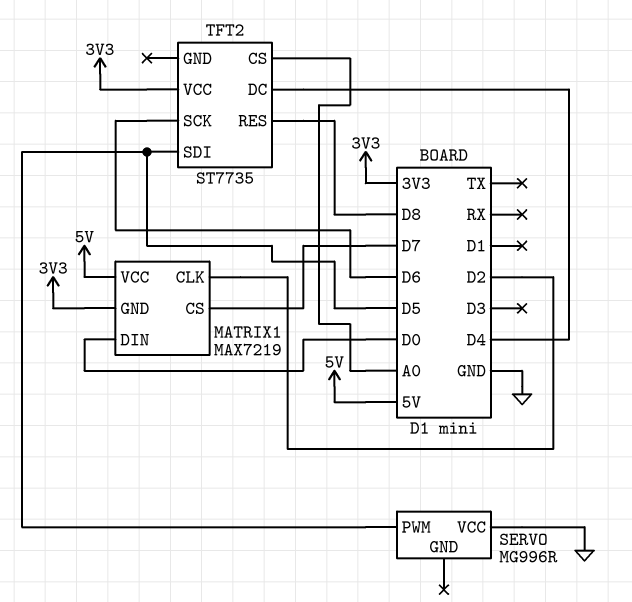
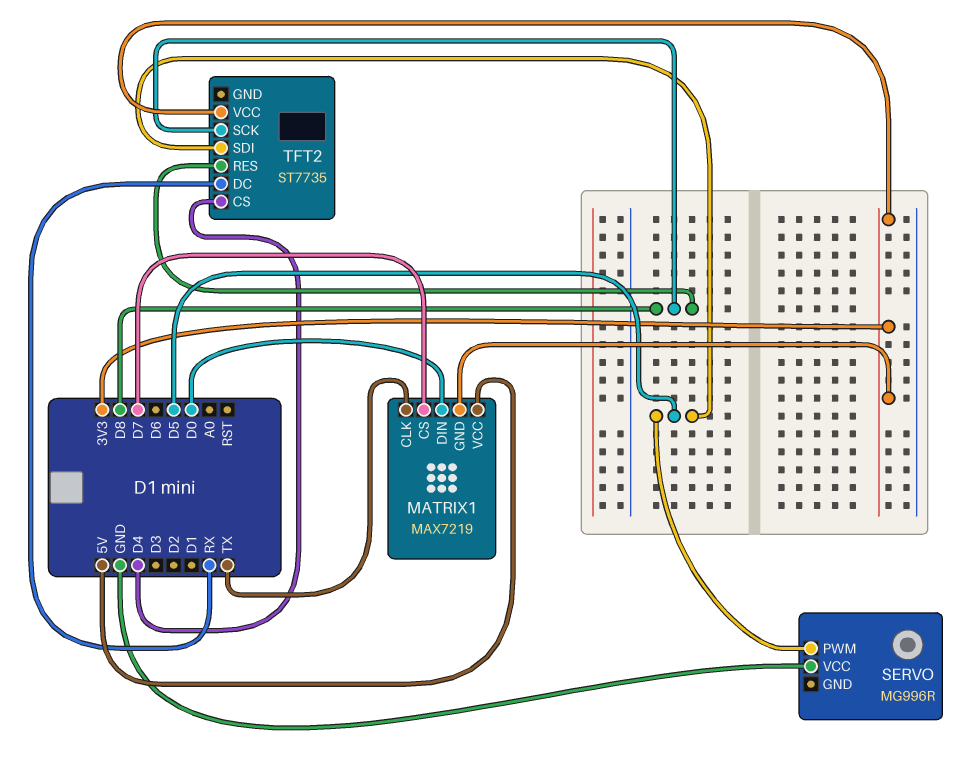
MATRIX1 pin CLK: D2 -> TX
TFT2 pin CS: A0 -> D4
TFT2 pin DC: D4 -> RX
TFT2 pin SCK: D6 -> D8

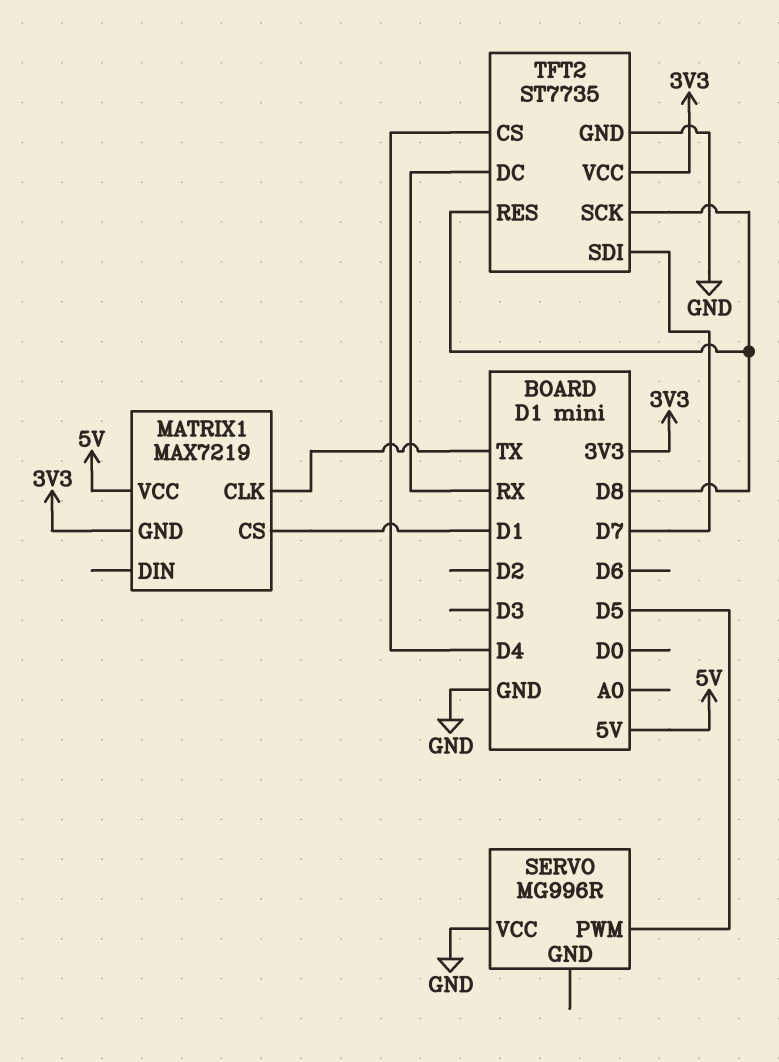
MATRIX1 pin CS: D7 -> D1
MATRIX1 pin DIN: D0 -> none
TFT2 pin GND: none -> GND
TFT2 pin SDI: D5 -> D7

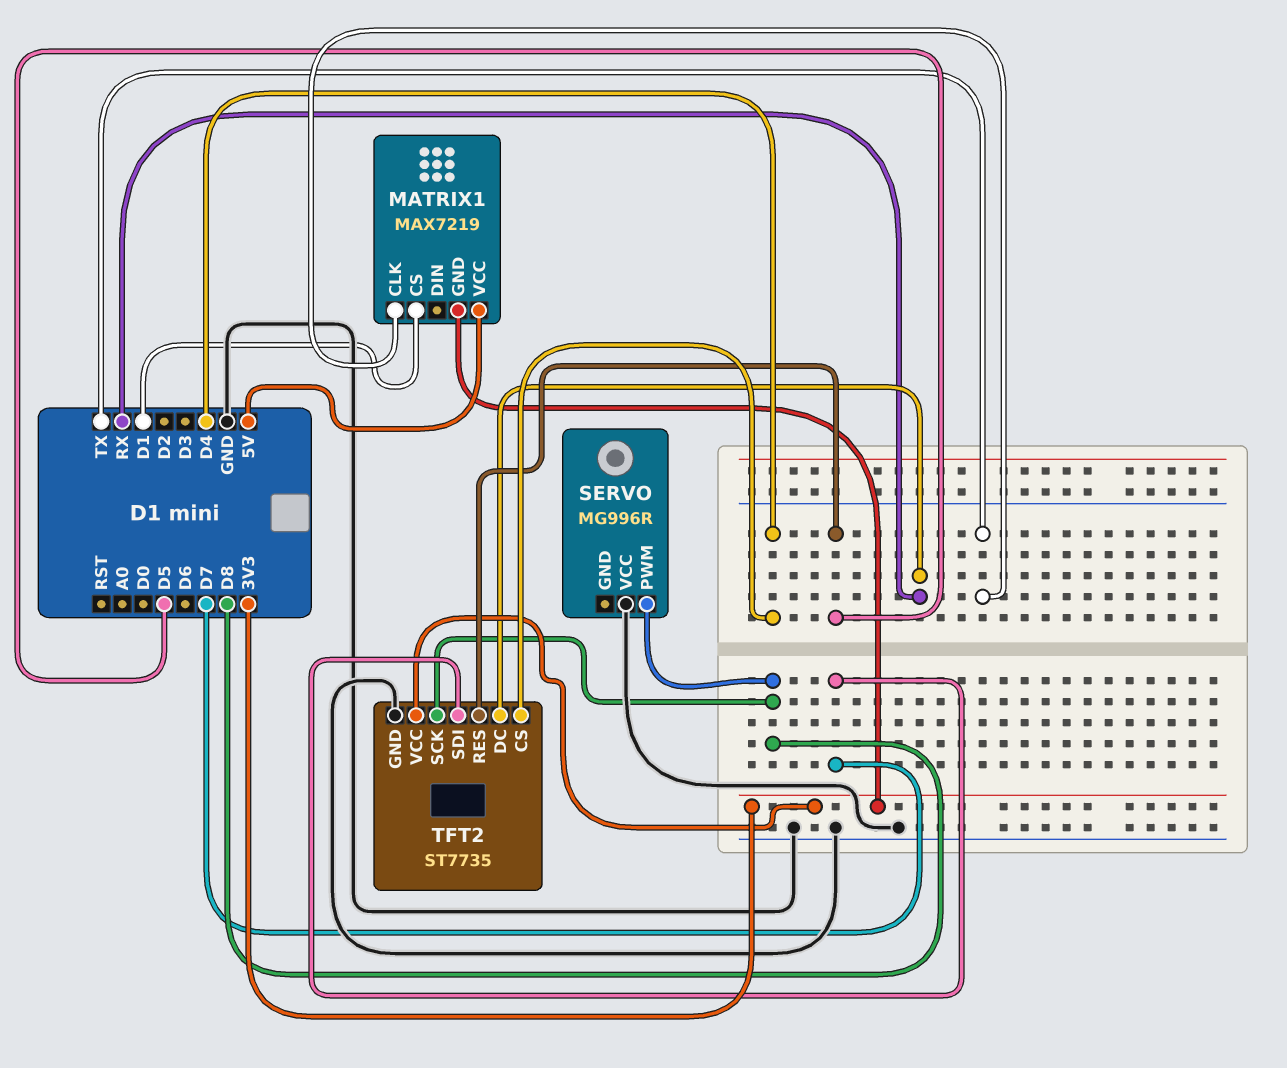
SERVO pin PWM: D5 -> D8
TFT2 pin RES: D8 -> D5

